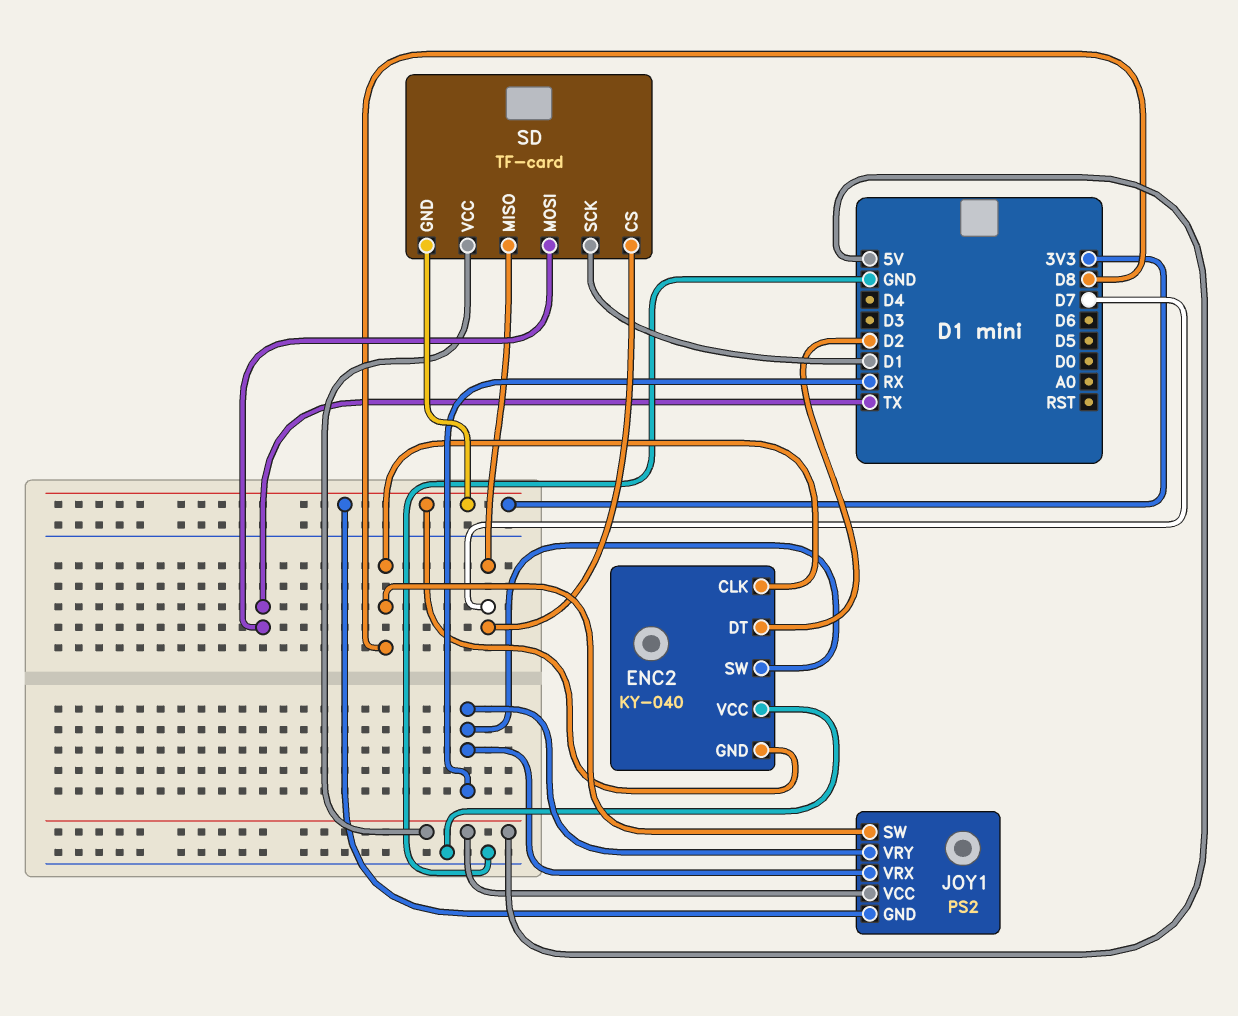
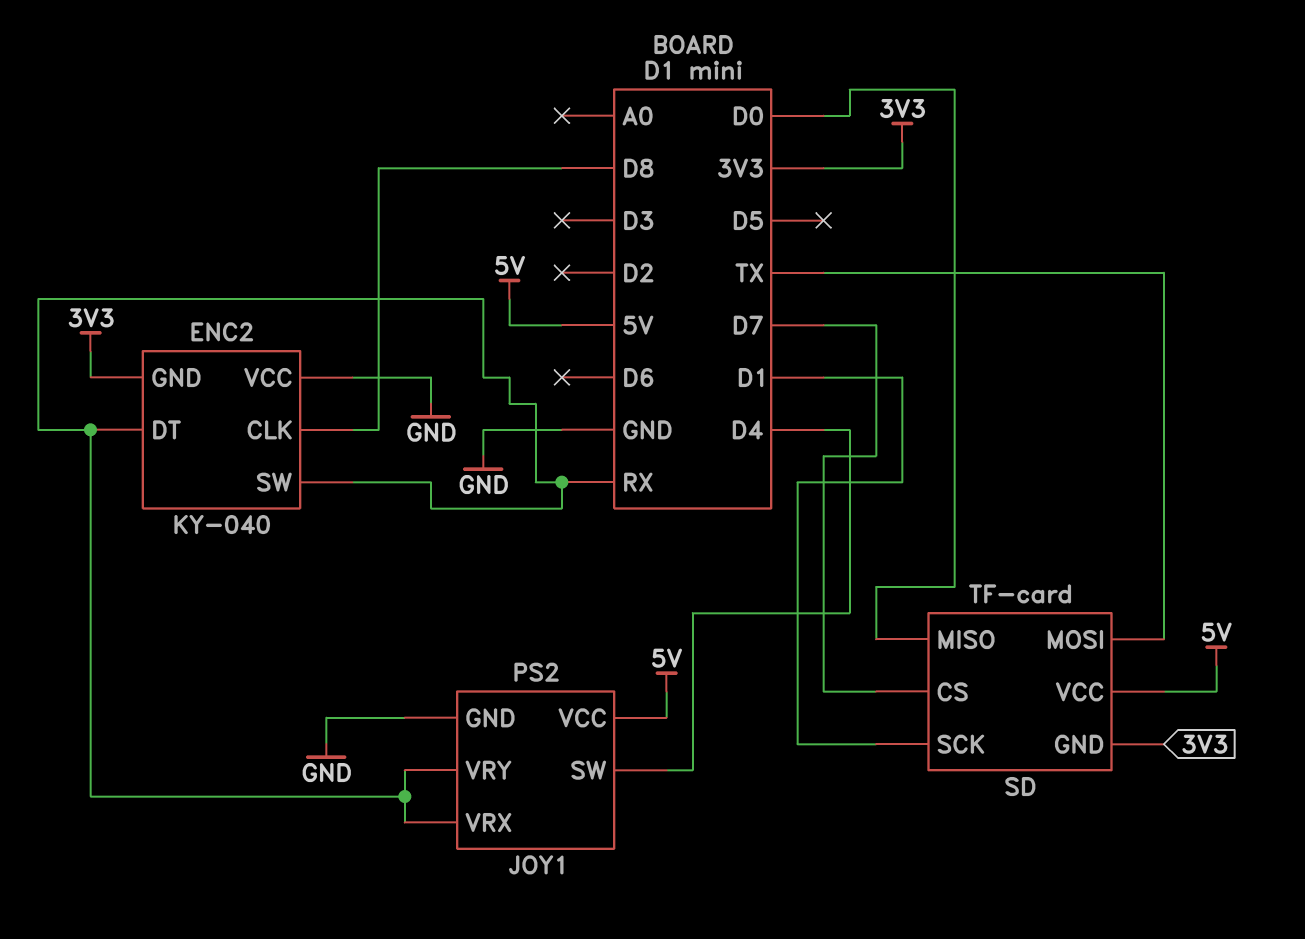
ENC2 pin DT: D2 -> RX
JOY1 pin GND: 3V3 -> GND
JOY1 pin SW: D8 -> D4
SD pin MISO: D7 -> D0

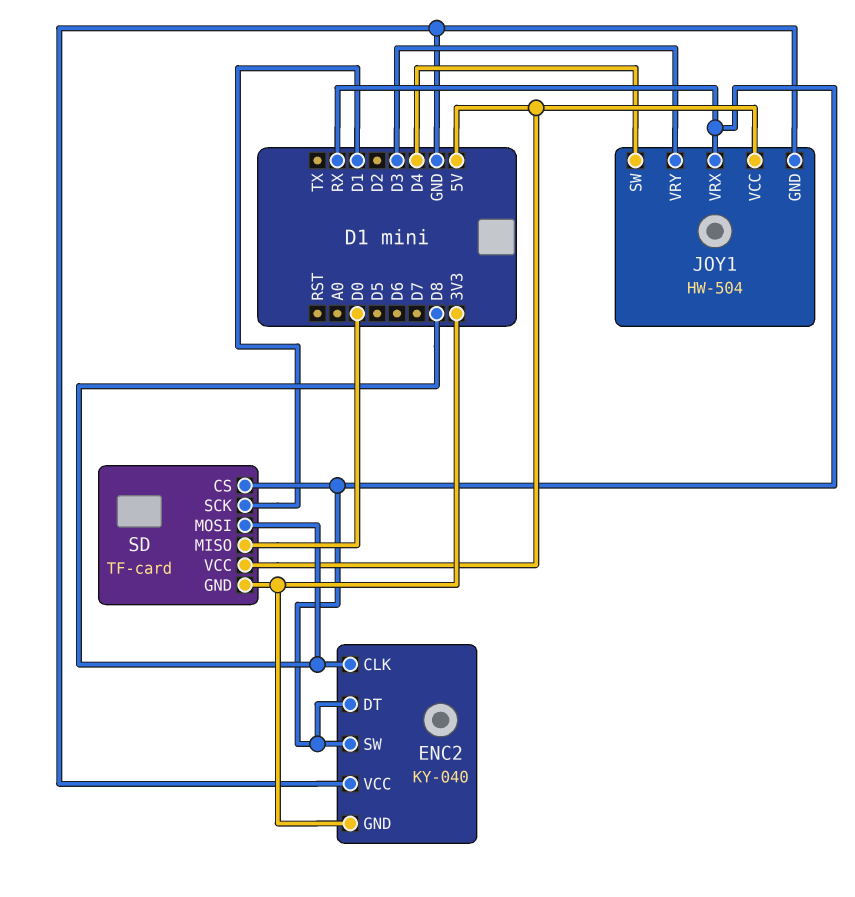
JOY1: PS2 -> HW-504
JOY1 pin VRY: RX -> D3
SD pin CS: D7 -> RX
SD pin MOSI: TX -> D8

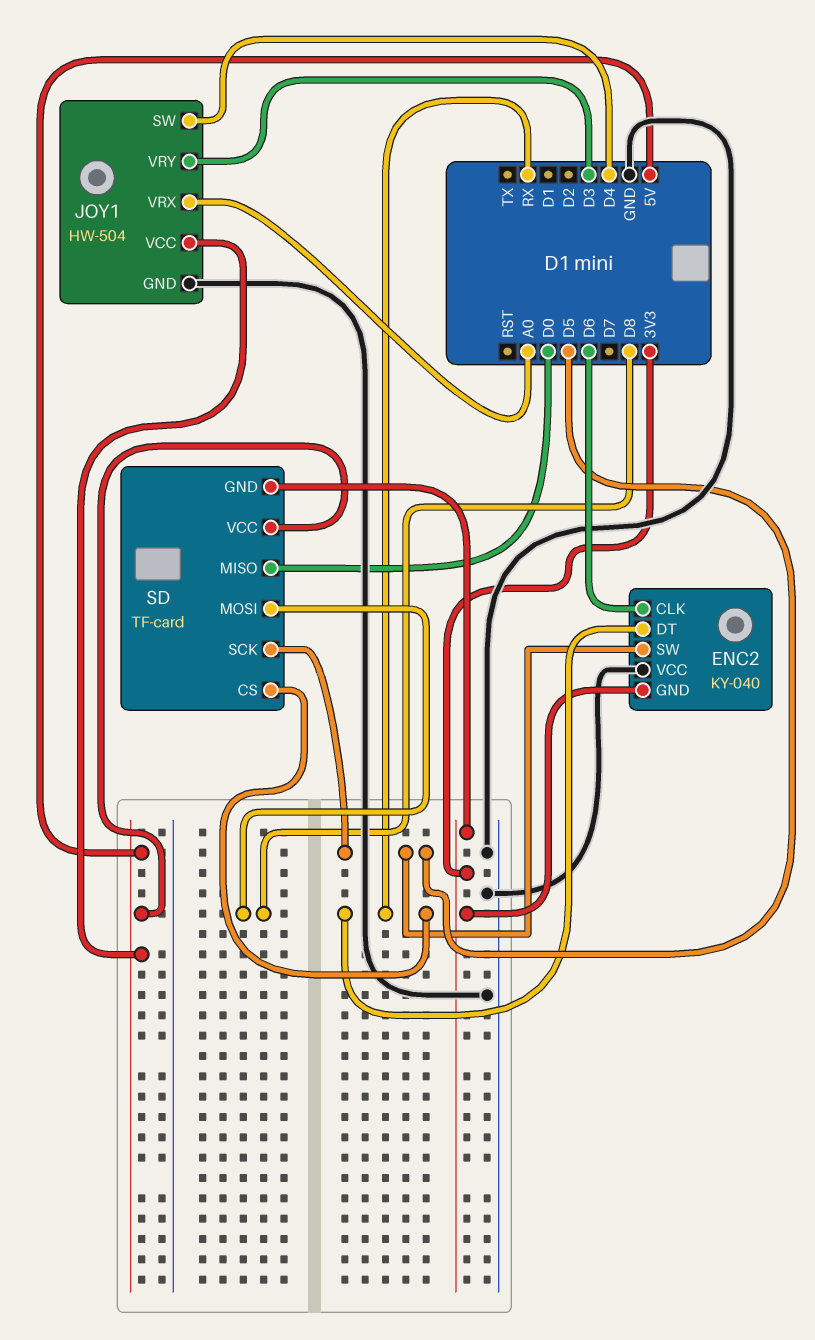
ENC2 pin CLK: D8 -> D6
ENC2 pin SW: RX -> D5
JOY1 pin VRX: RX -> A0
SD pin SCK: D1 -> D5

